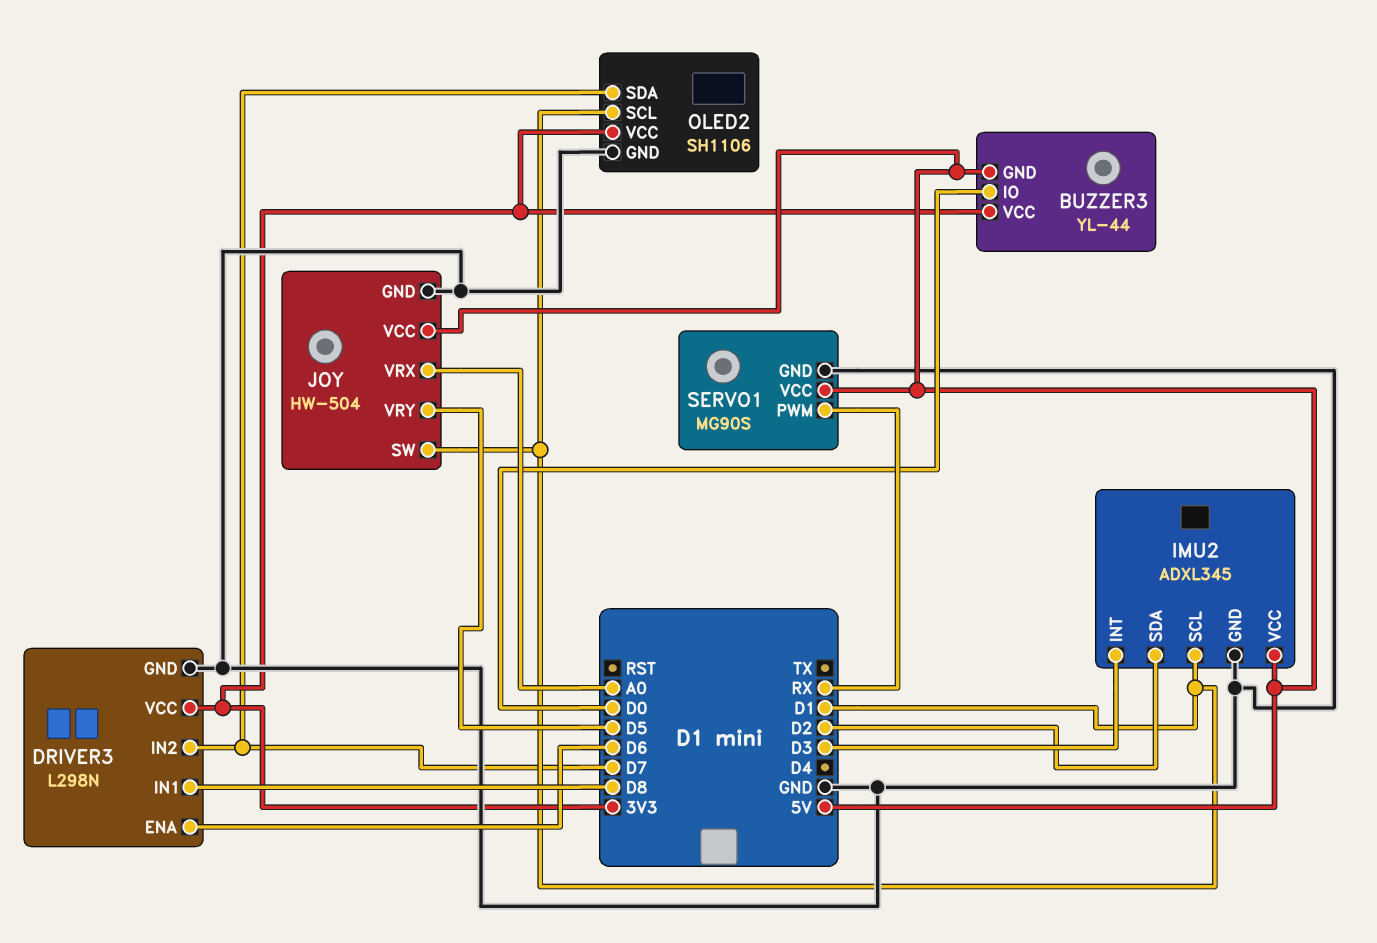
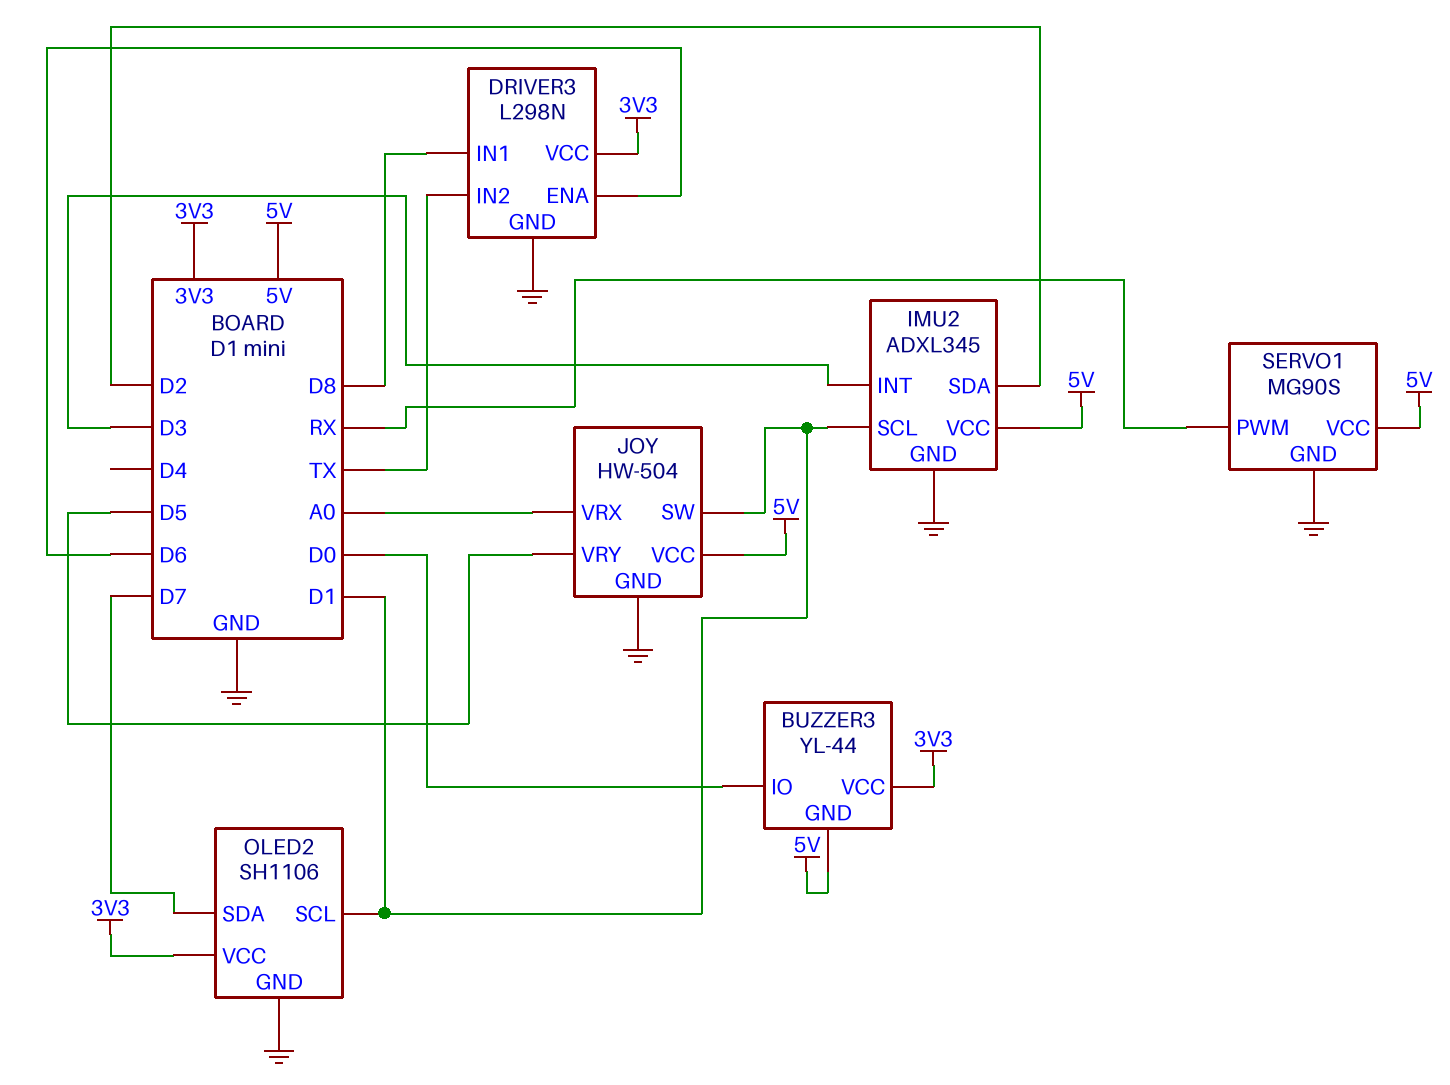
DRIVER3 pin IN2: D7 -> TX

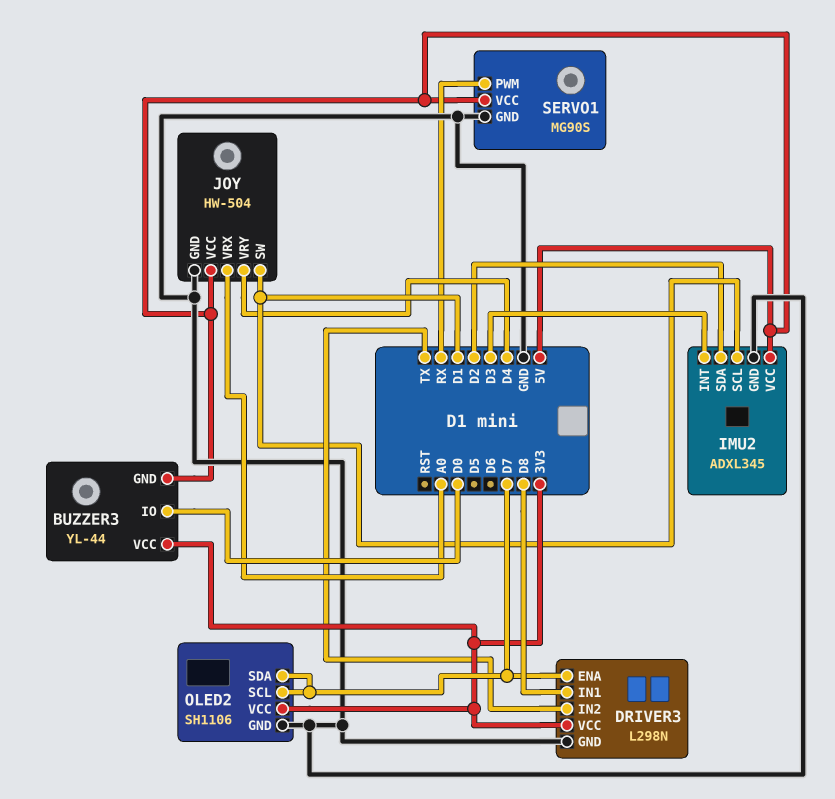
DRIVER3 pin ENA: D6 -> D7
JOY pin VRY: D5 -> D4
OLED2 pin SCL: D1 -> D7

